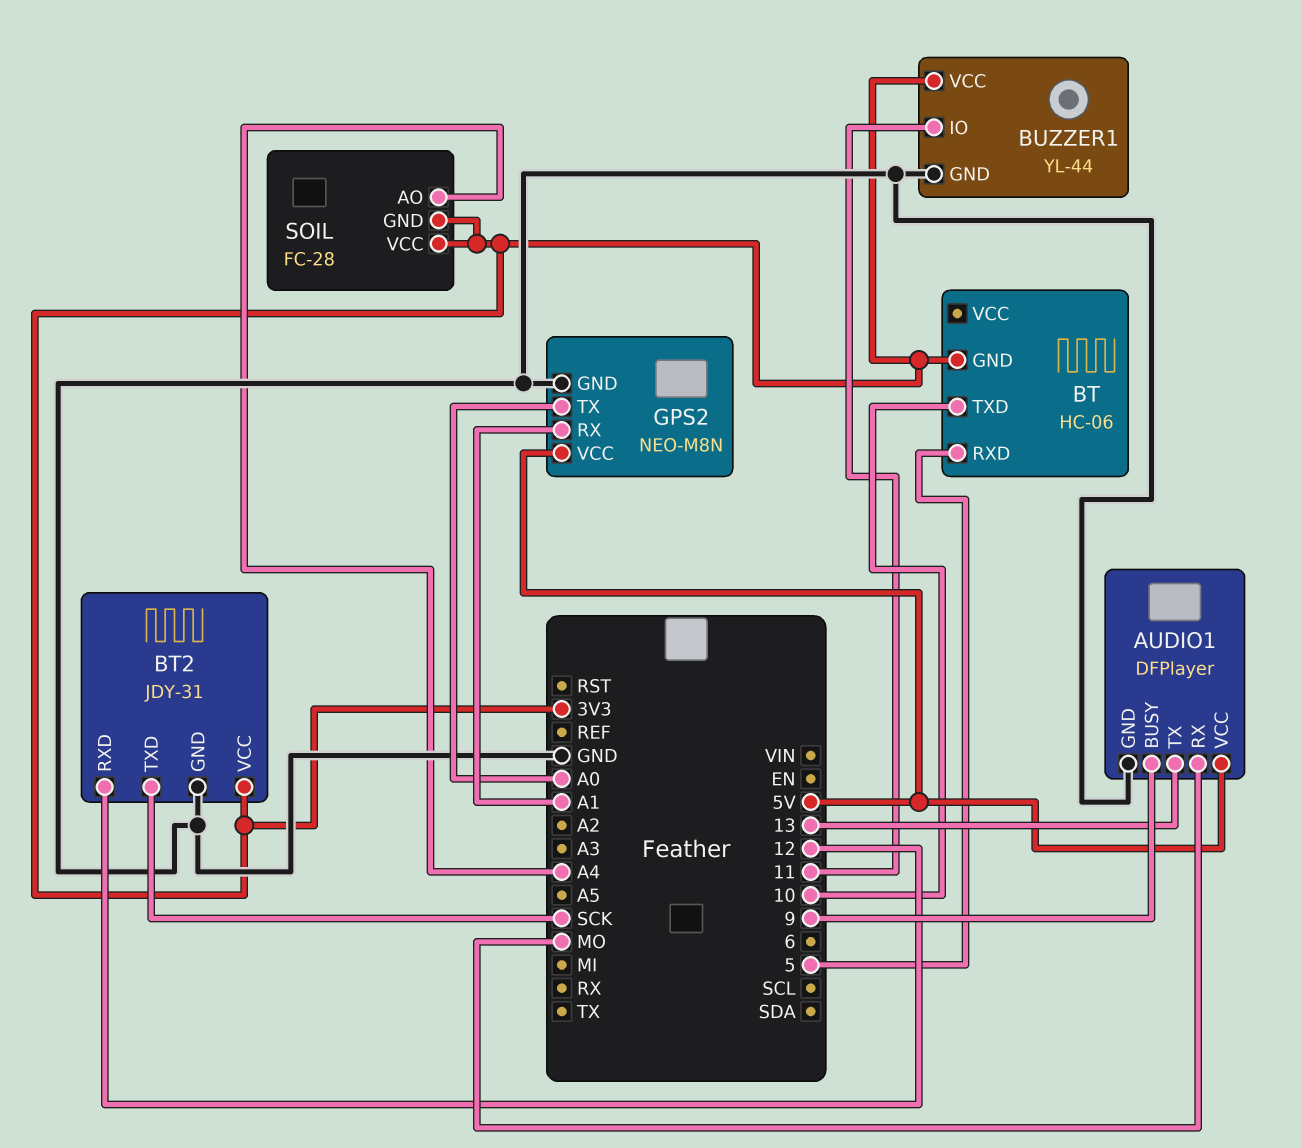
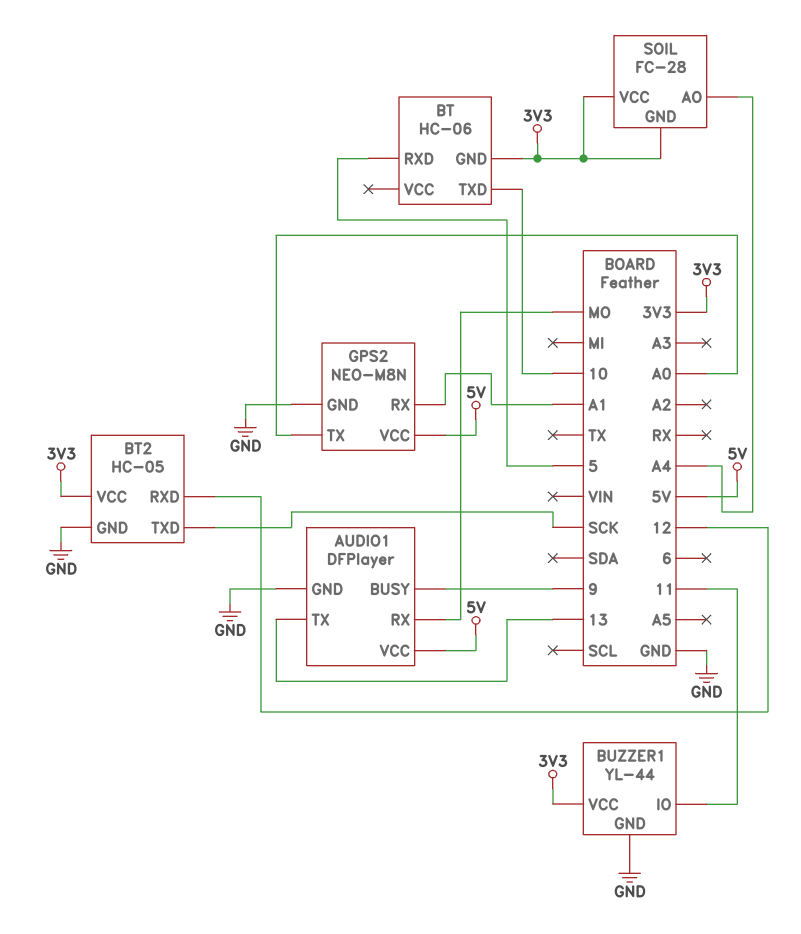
BT2: JDY-31 -> HC-05

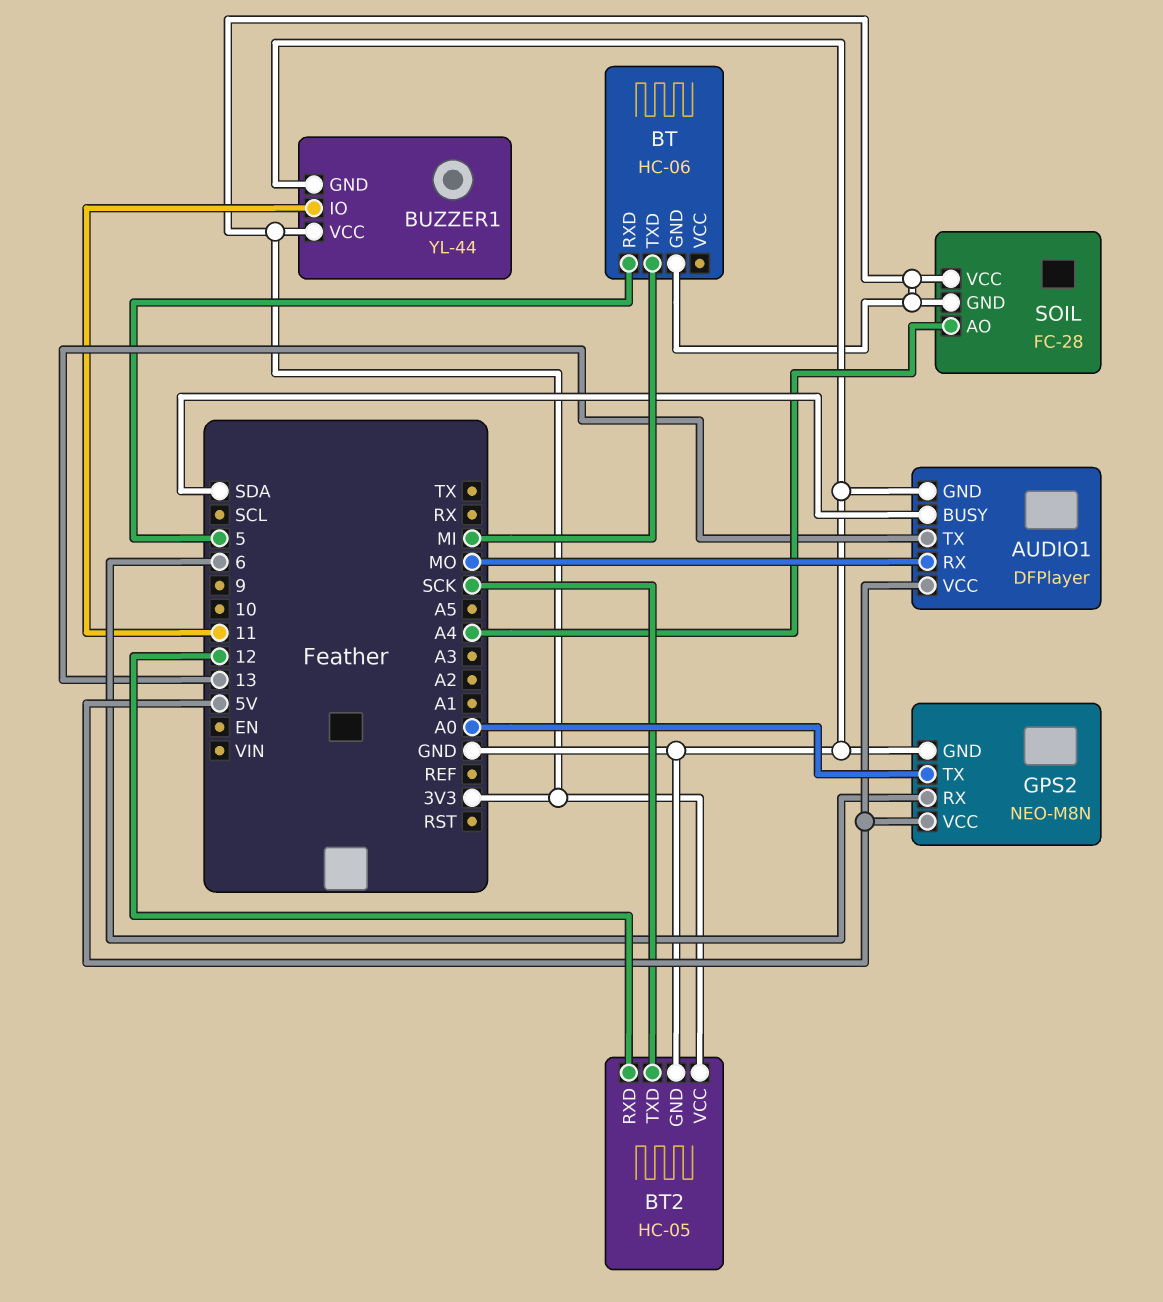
AUDIO1 pin BUSY: 9 -> SDA
BT pin TXD: 10 -> MI
GPS2 pin RX: A1 -> 6

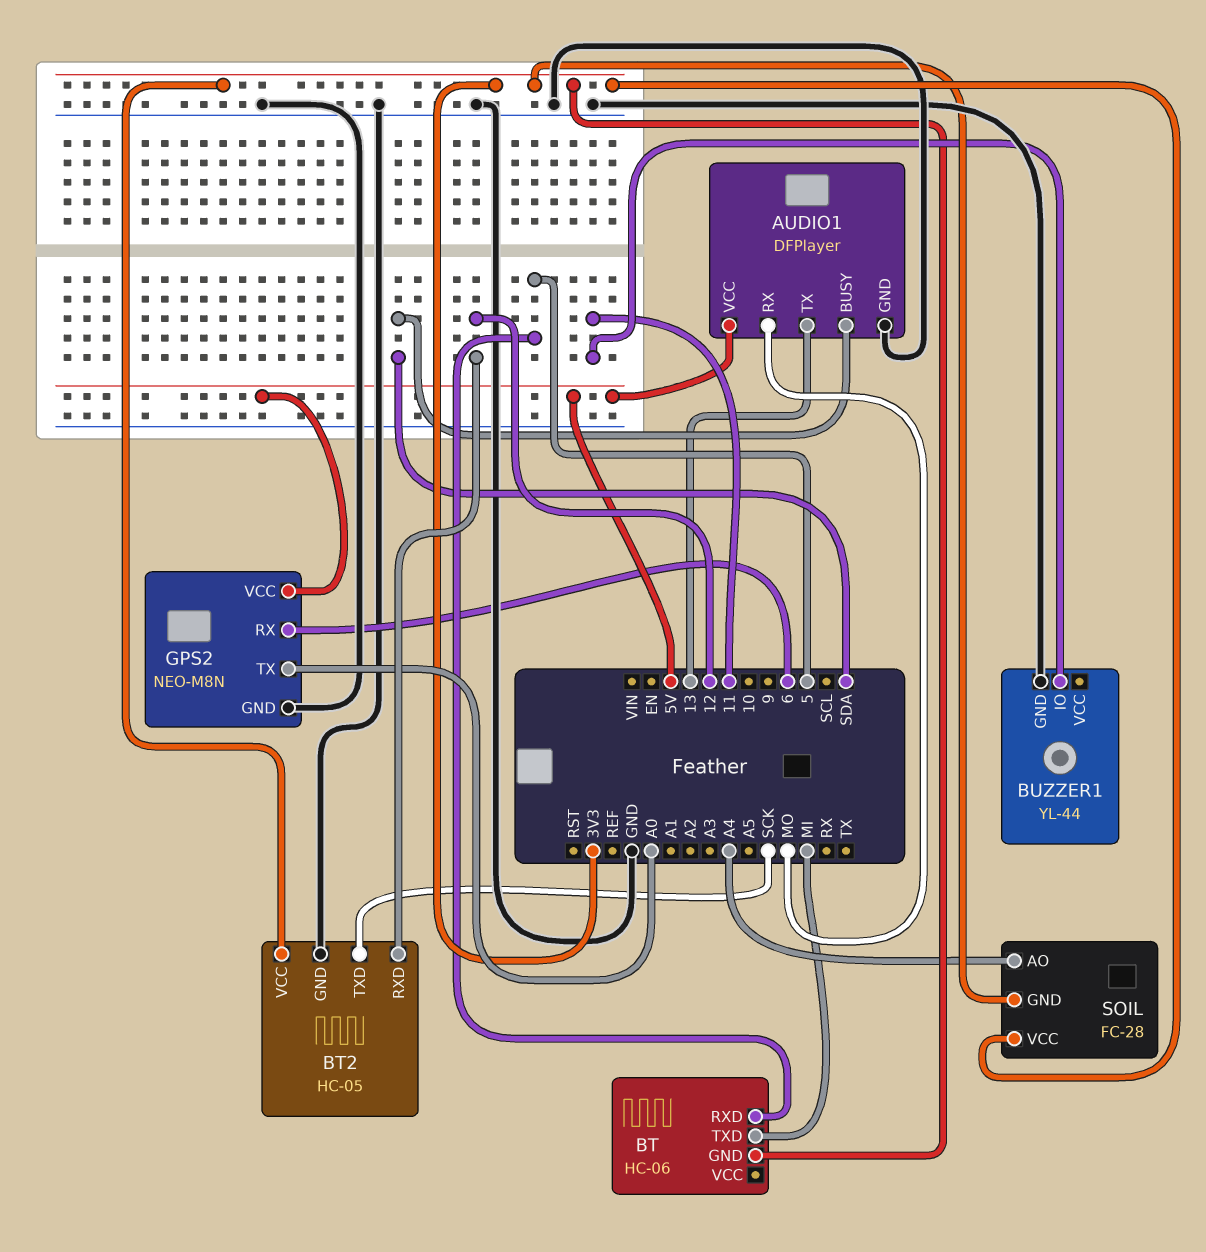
BUZZER1 pin VCC: 3V3 -> none

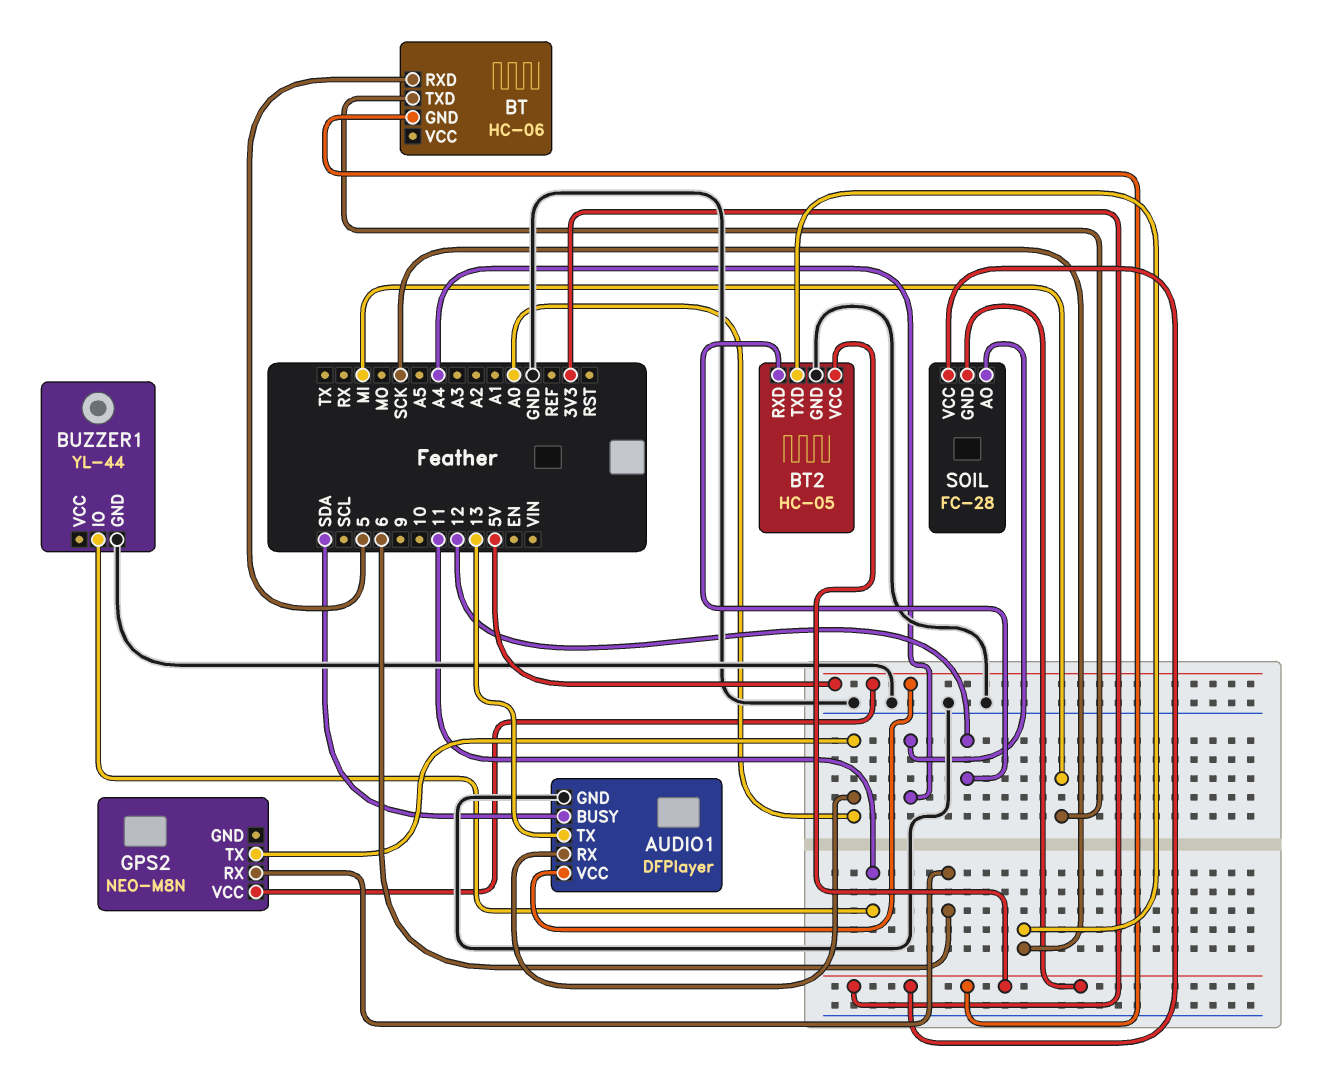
AUDIO1 pin RX: MO -> A0
GPS2 pin GND: GND -> none

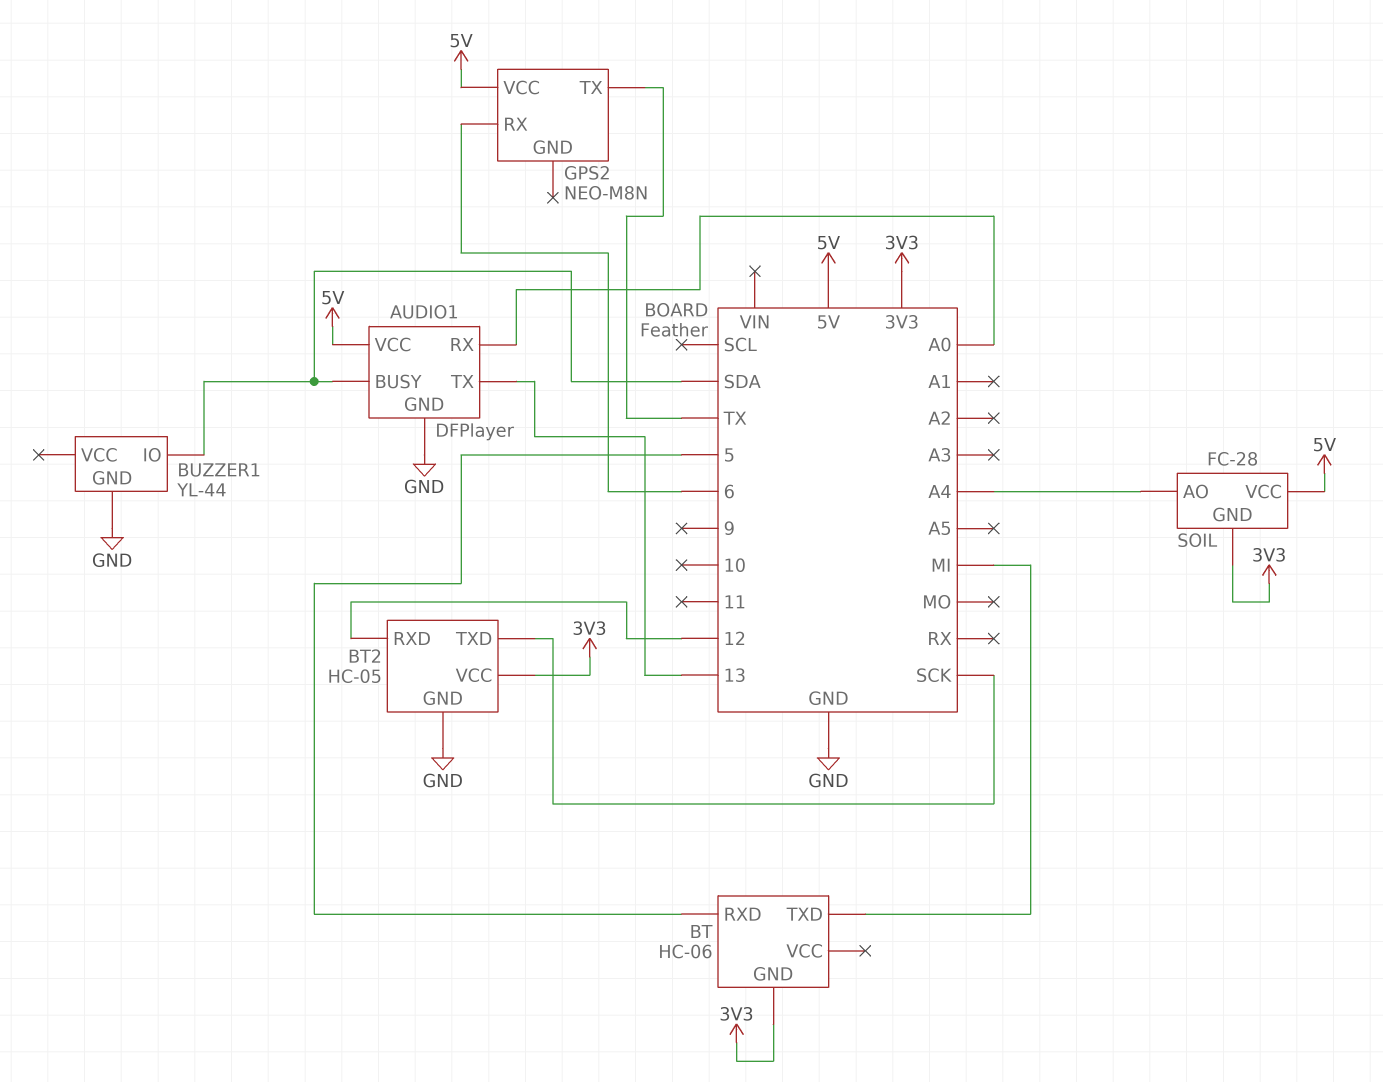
BUZZER1 pin IO: 11 -> SDA
GPS2 pin TX: A0 -> TX
SOIL pin VCC: 3V3 -> 5V

